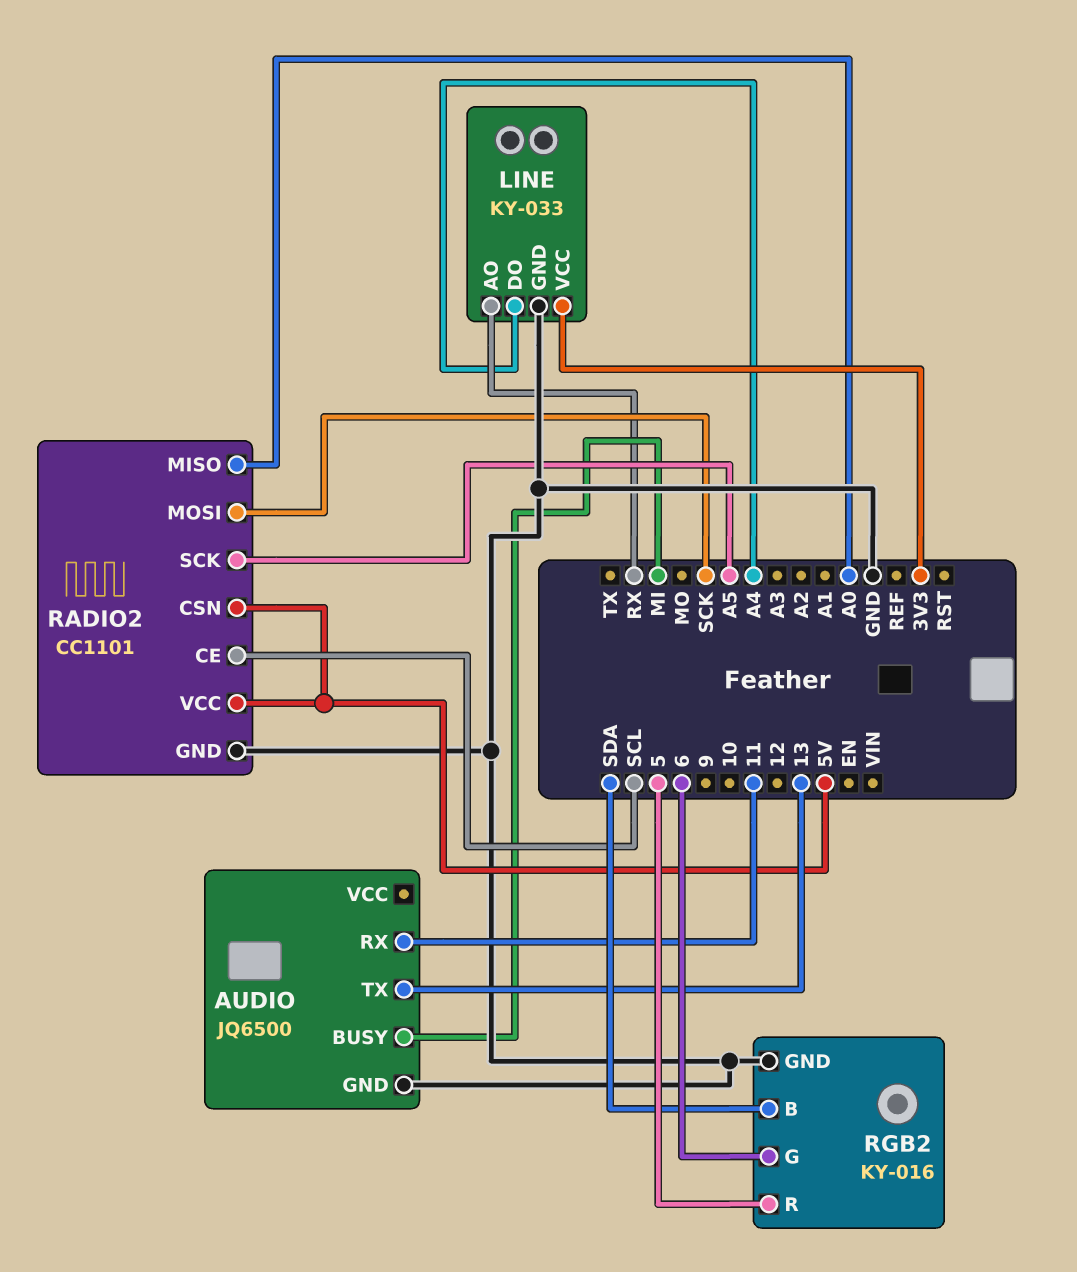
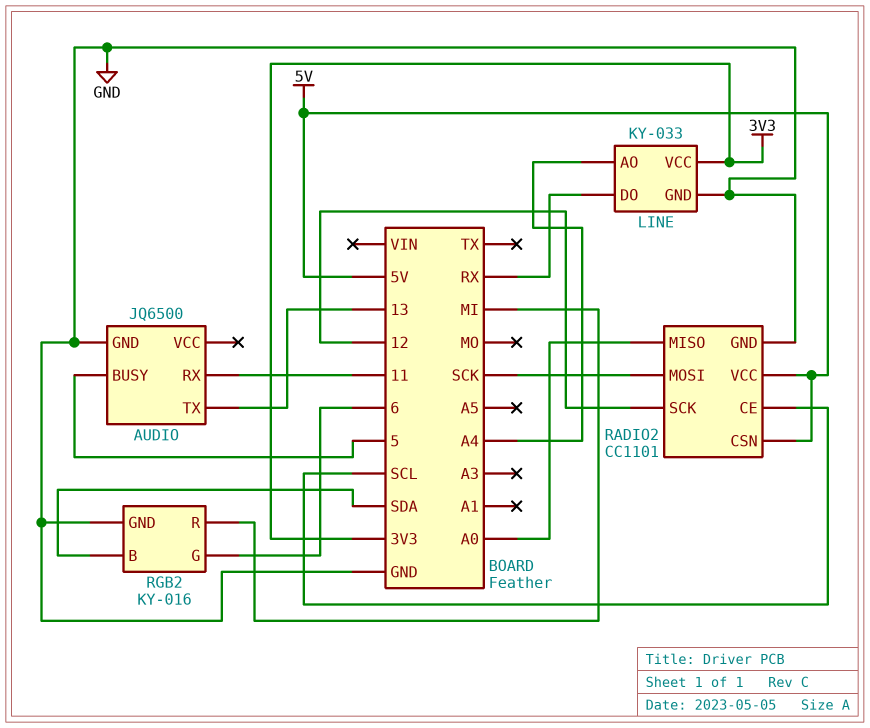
AUDIO pin BUSY: MI -> 5
LINE pin AO: RX -> A4
LINE pin DO: A4 -> RX
RADIO2 pin SCK: A5 -> 12
RGB2 pin R: 5 -> MI

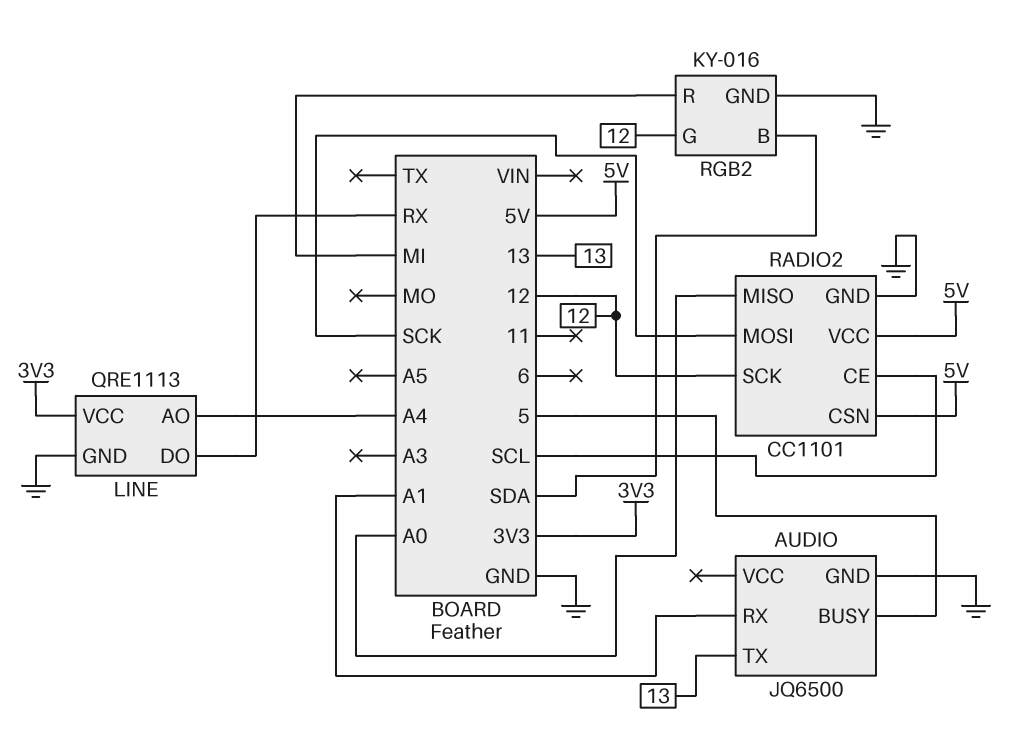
AUDIO pin RX: 11 -> A1
LINE: KY-033 -> QRE1113
RGB2 pin G: 6 -> 12

